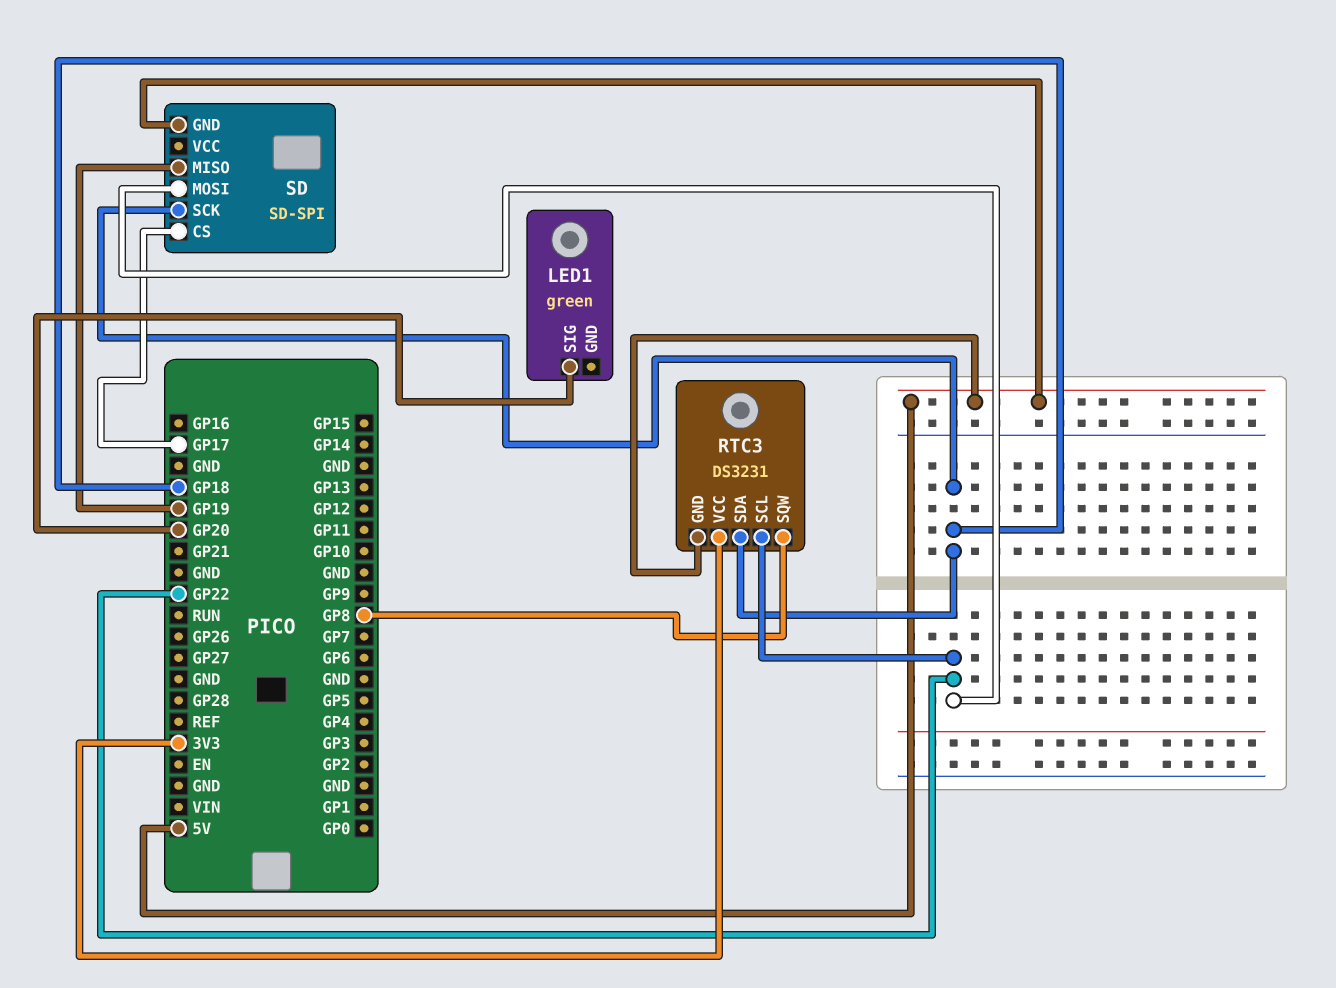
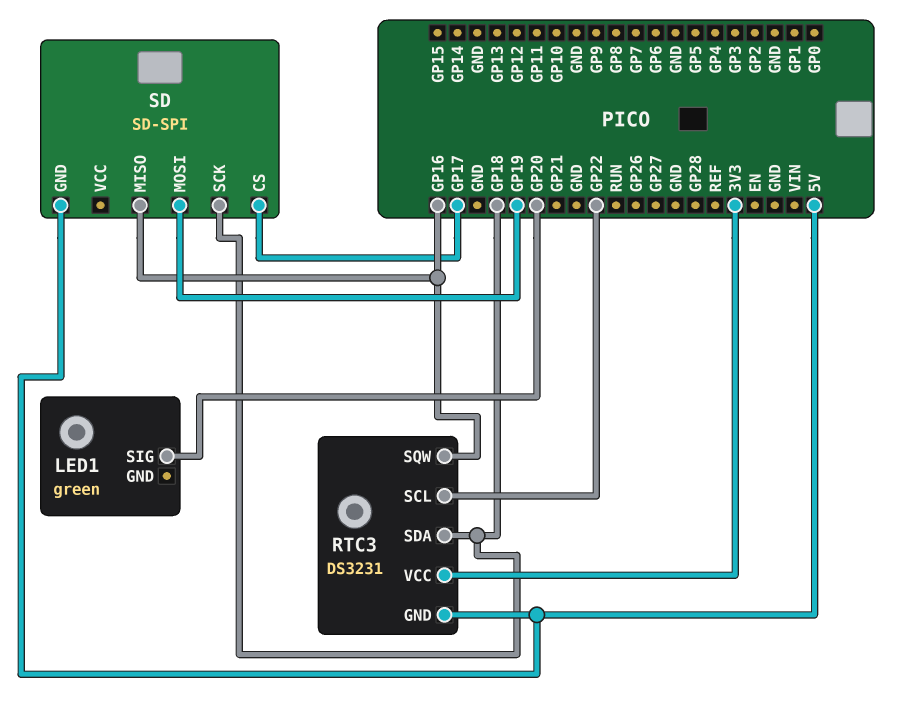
RTC3 pin SQW: GP8 -> GP16
SD pin MISO: GP19 -> GP16
SD pin MOSI: GP22 -> GP19

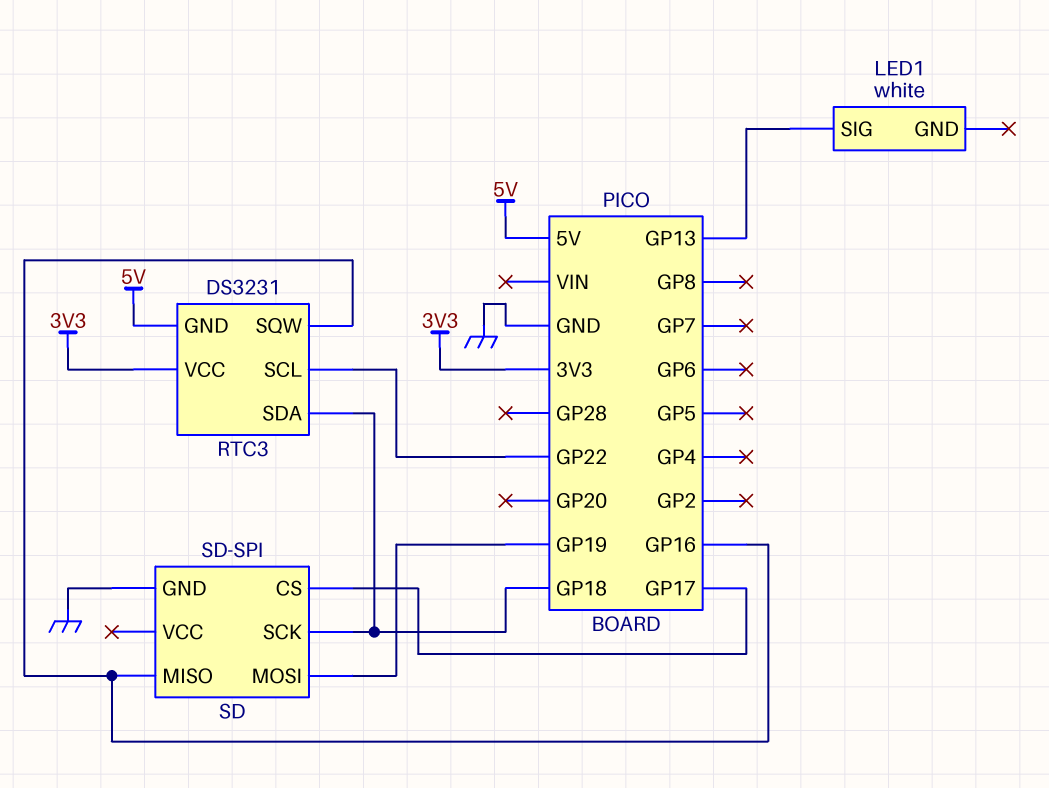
LED1: green -> white
LED1 pin SIG: GP20 -> GP13
SD pin GND: 5V -> GND

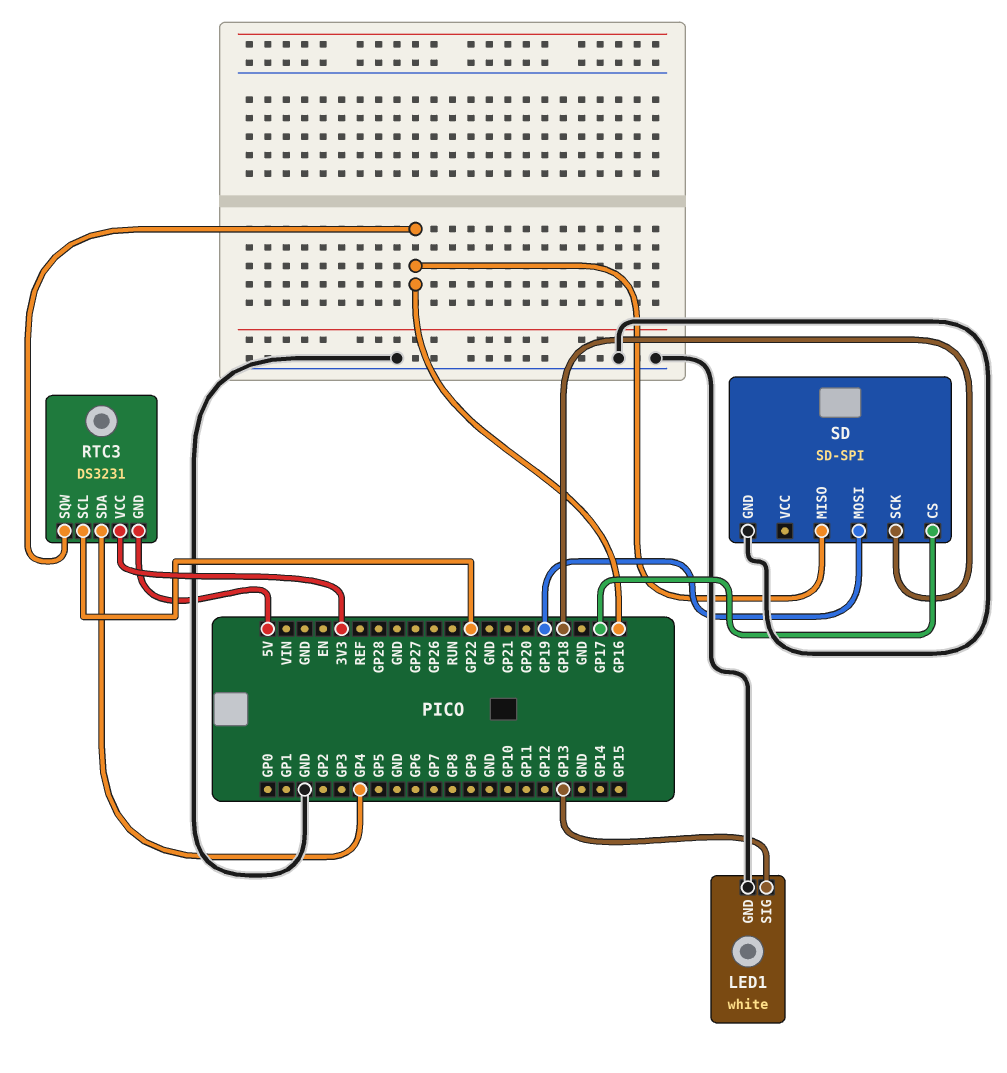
LED1 pin GND: none -> GND
RTC3 pin SDA: GP18 -> GP4

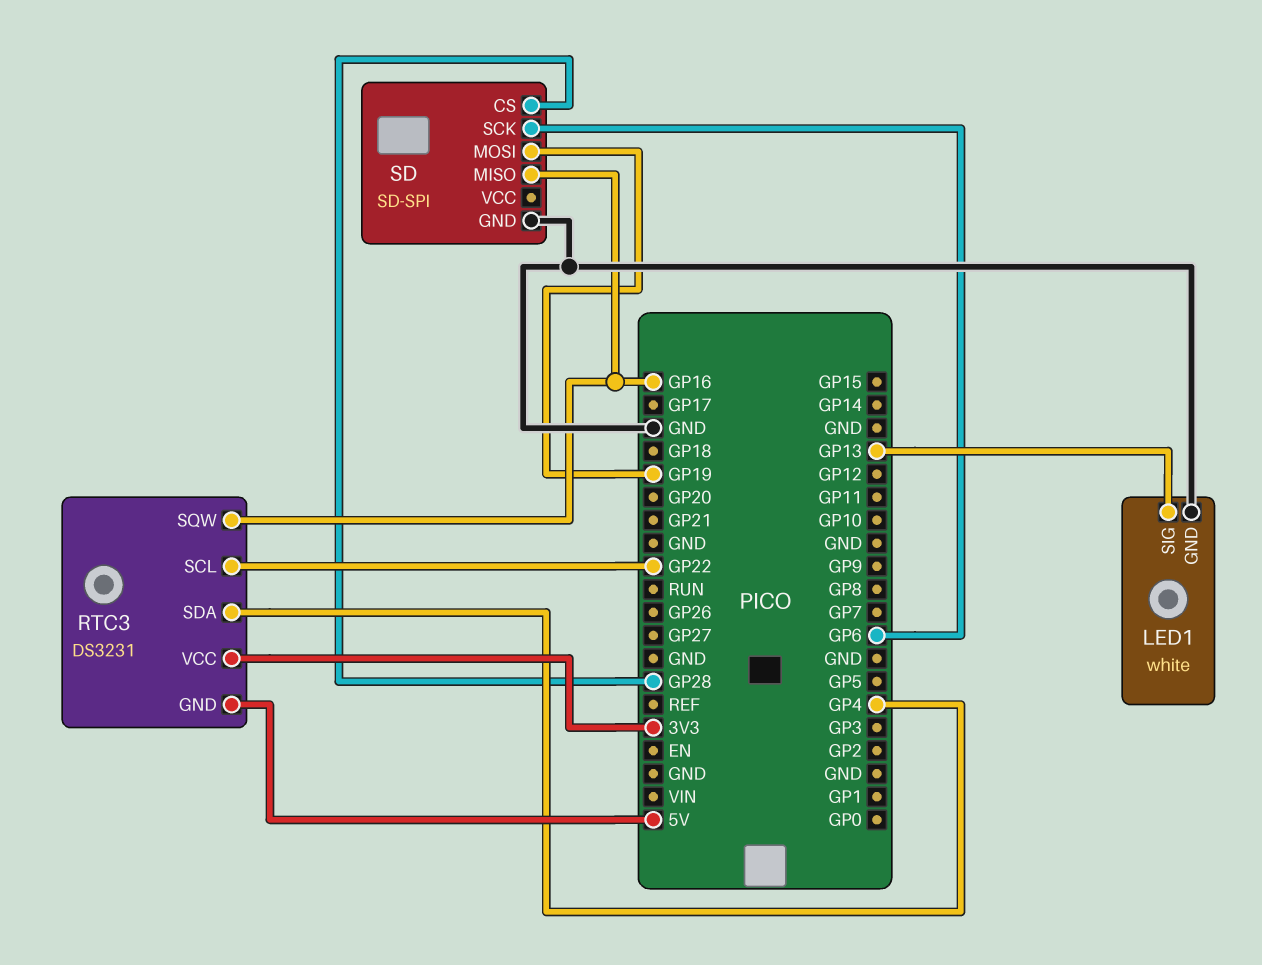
SD pin CS: GP17 -> GP28
SD pin SCK: GP18 -> GP6

